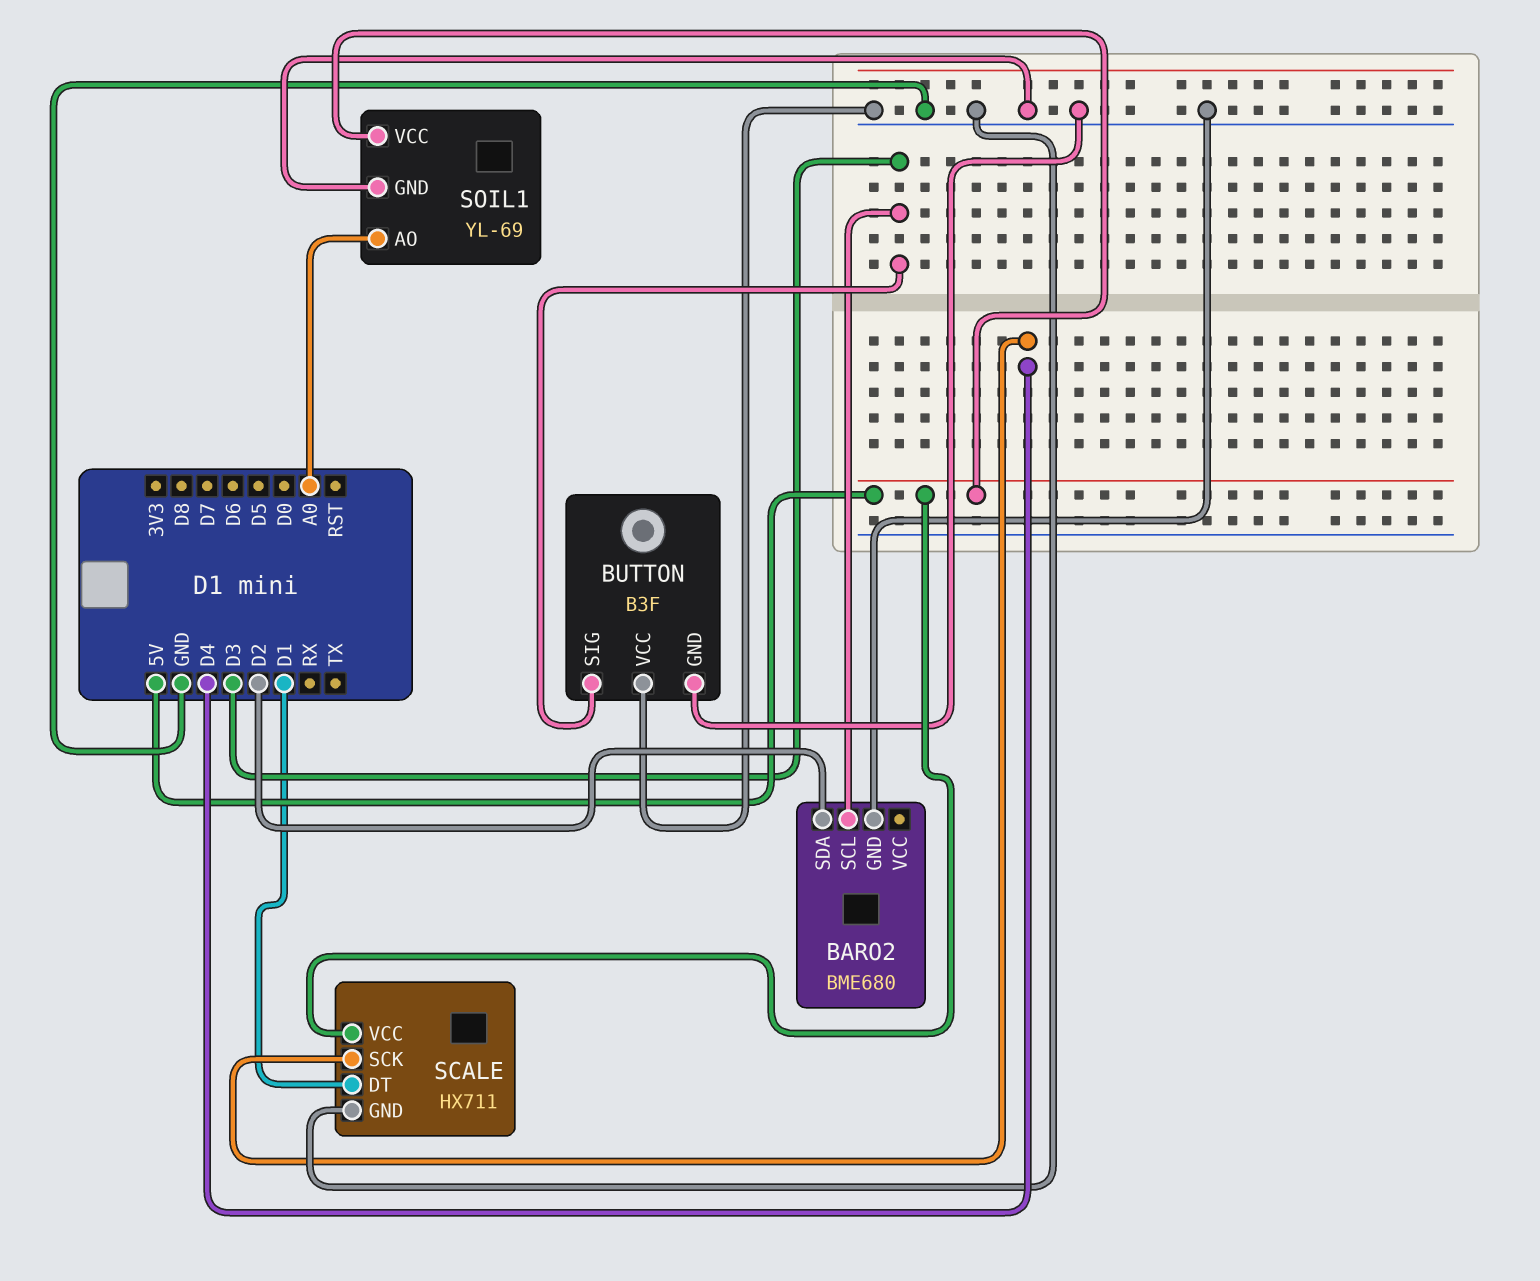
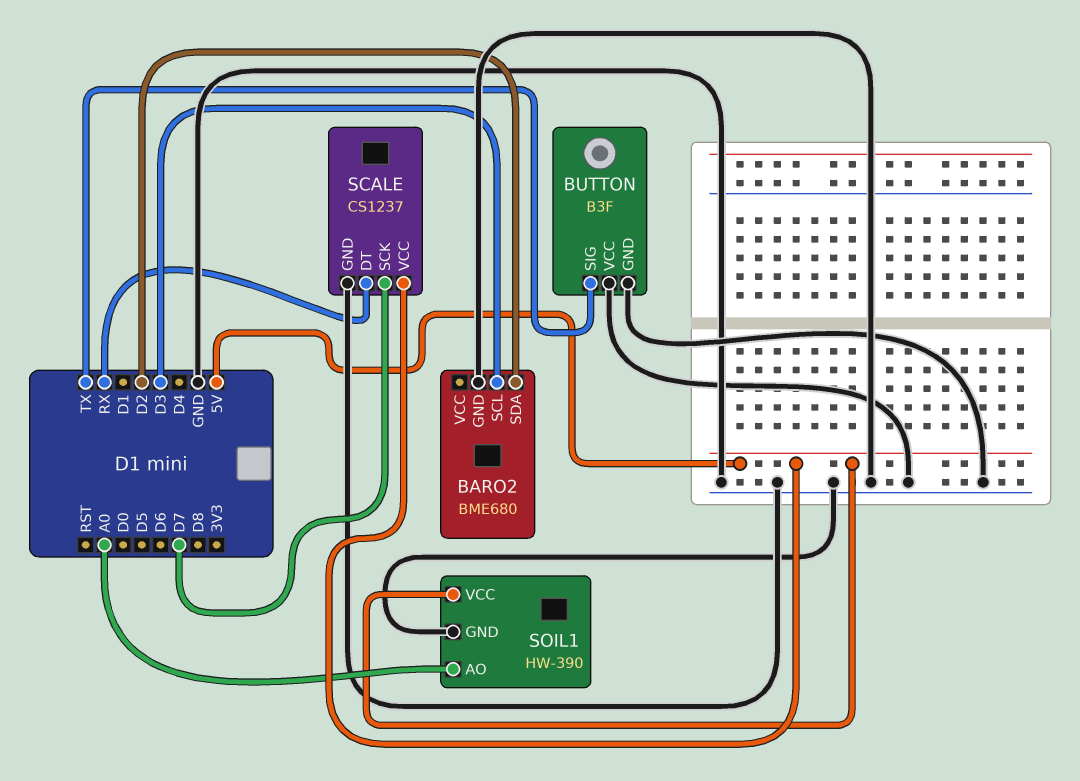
BUTTON pin SIG: D3 -> TX
SCALE: HX711 -> CS1237
SCALE pin DT: D1 -> RX
SCALE pin SCK: D4 -> D7
SOIL1: YL-69 -> HW-390

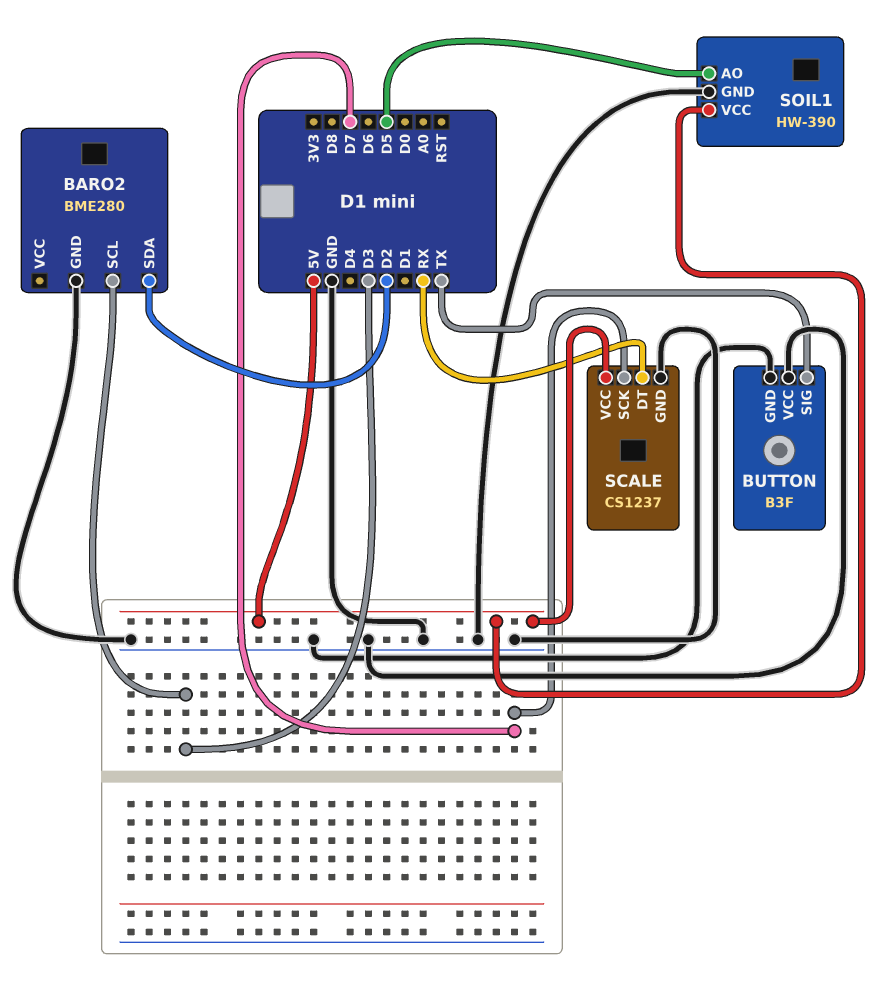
BARO2: BME680 -> BME280
SOIL1 pin AO: A0 -> D5

